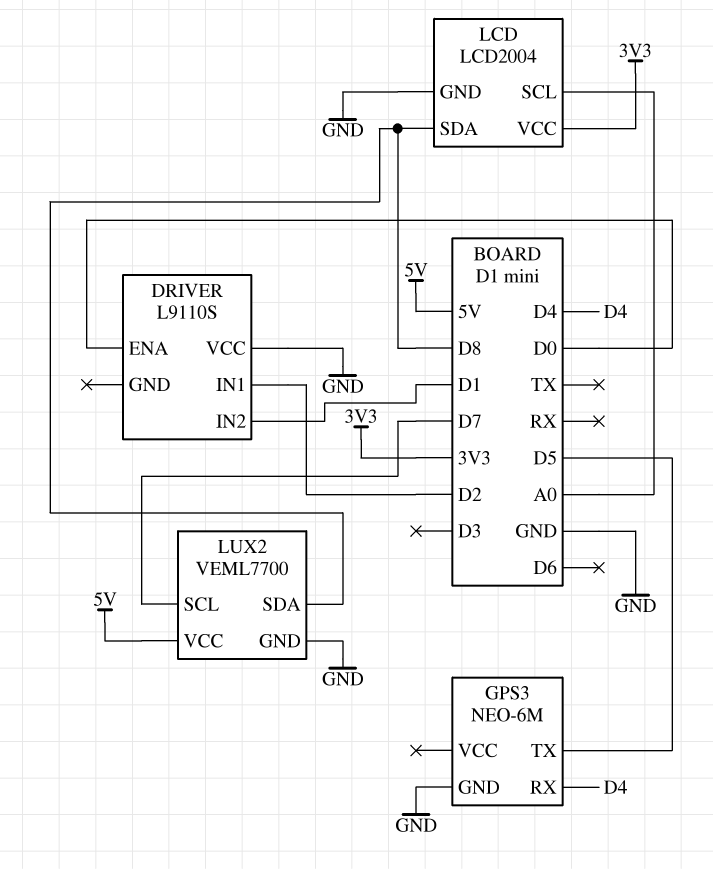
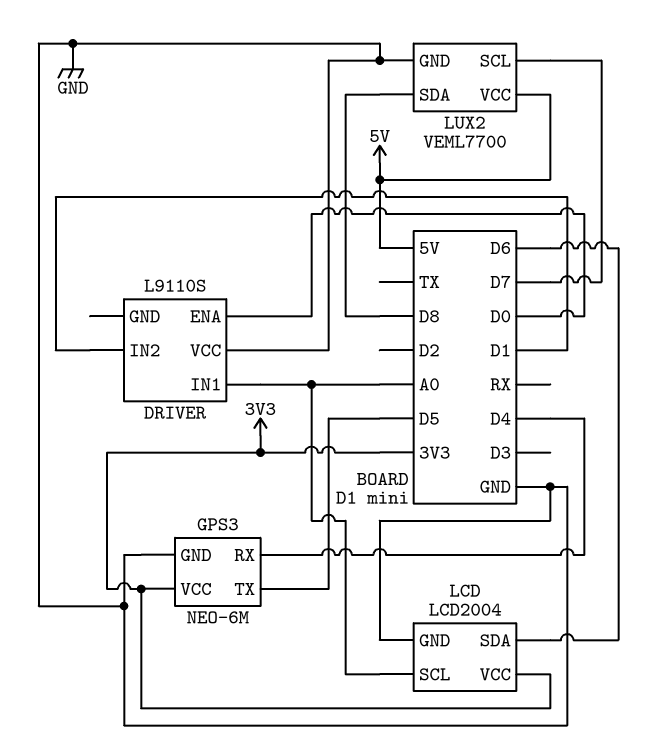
DRIVER pin IN1: D2 -> A0
GPS3 pin VCC: none -> 3V3
LCD pin SDA: D8 -> D6

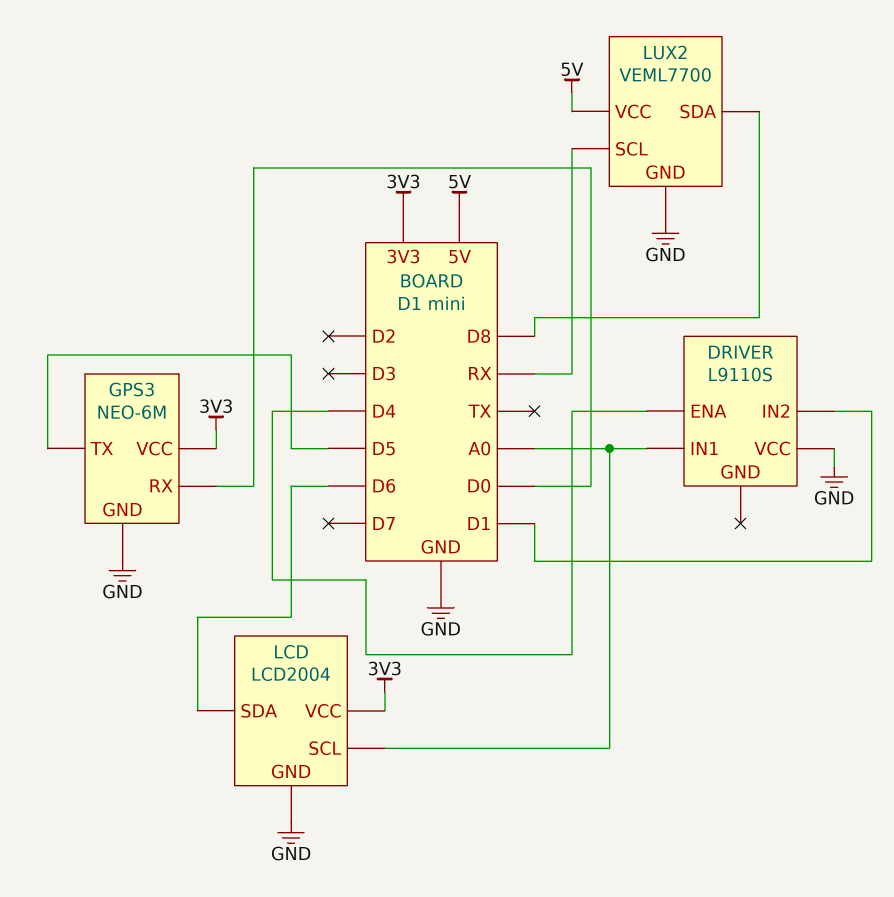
DRIVER pin ENA: D0 -> D4
GPS3 pin RX: D4 -> D0
LUX2 pin SCL: D7 -> RX

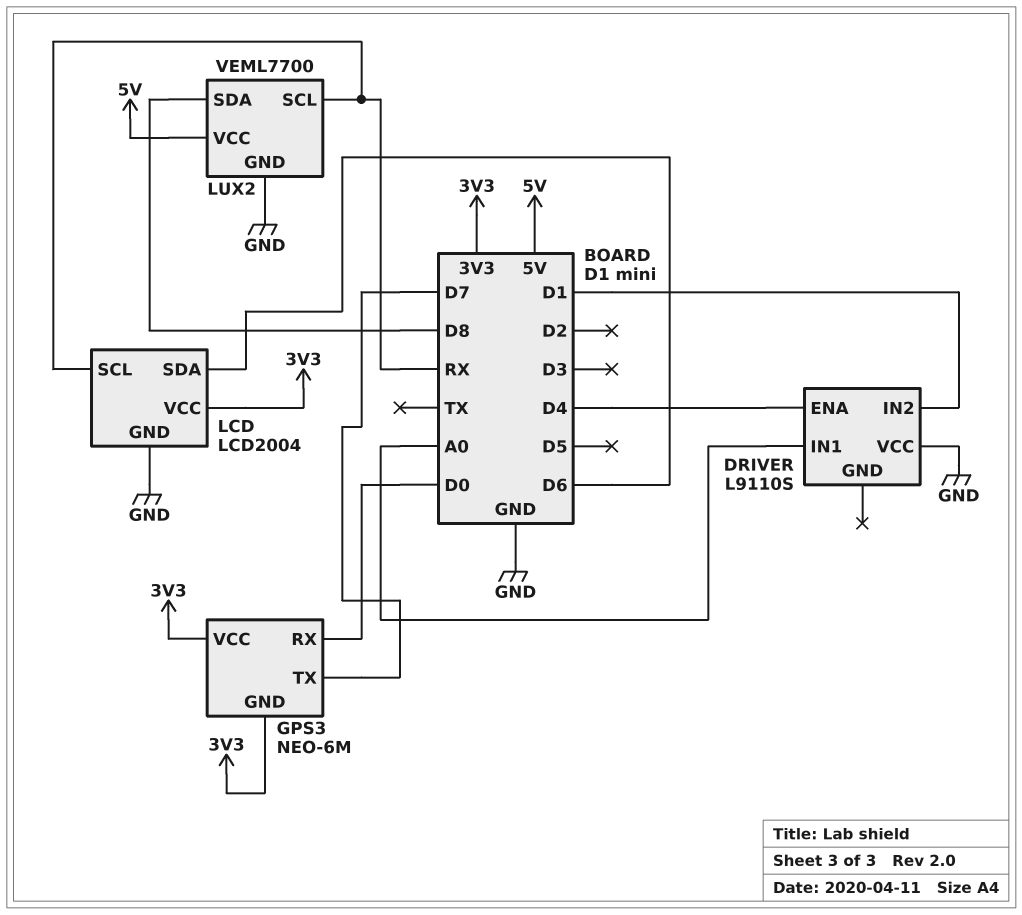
GPS3 pin GND: GND -> 3V3
GPS3 pin TX: D5 -> D7
LCD pin SCL: A0 -> RX

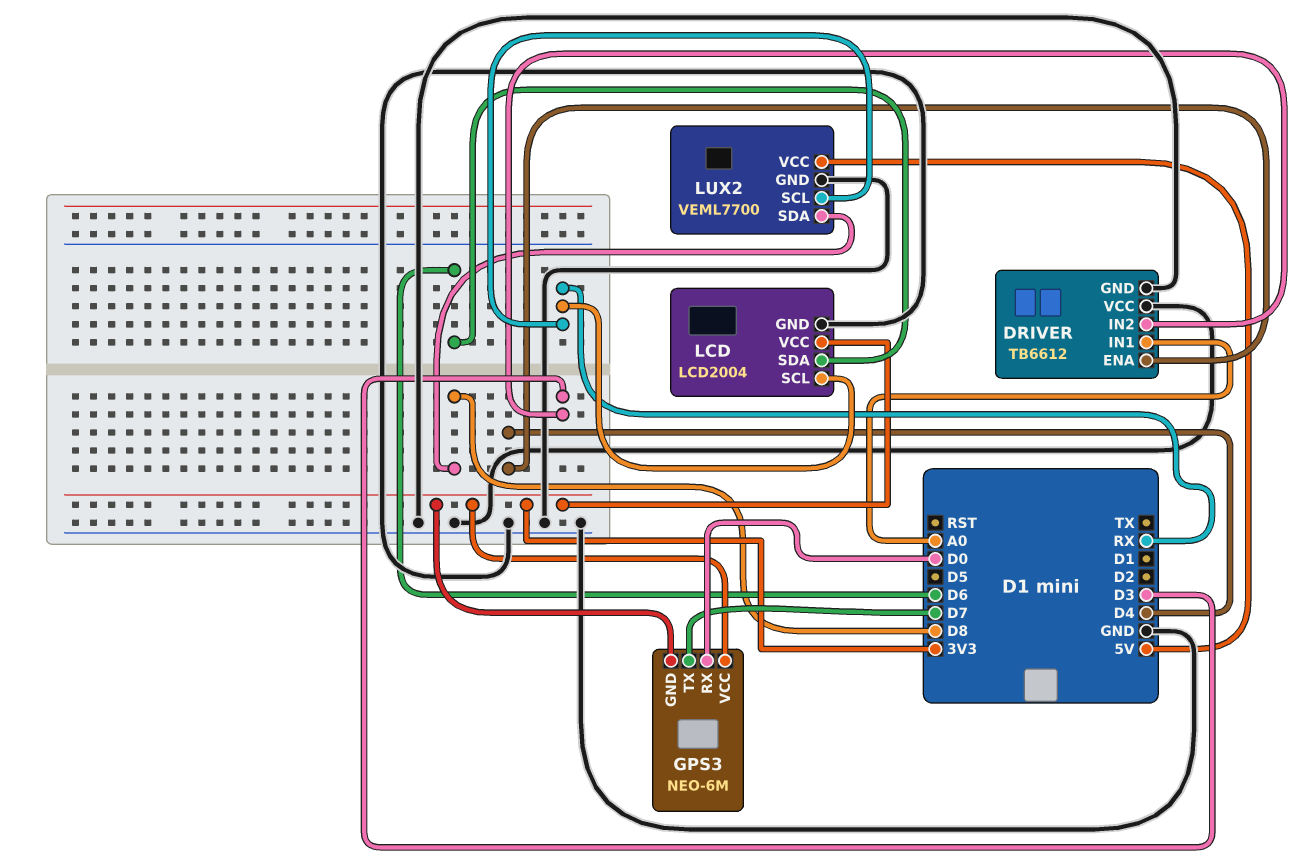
DRIVER: L9110S -> TB6612
DRIVER pin GND: none -> GND
DRIVER pin IN2: D1 -> D3

